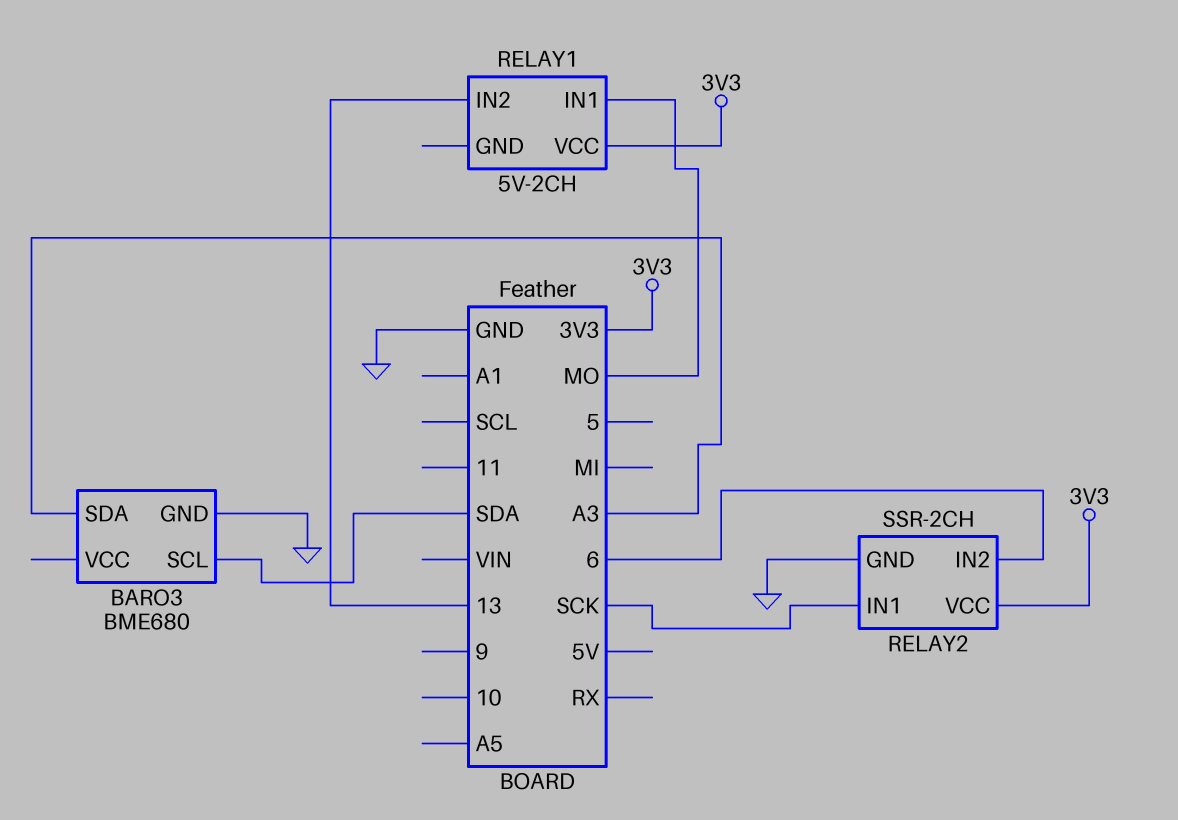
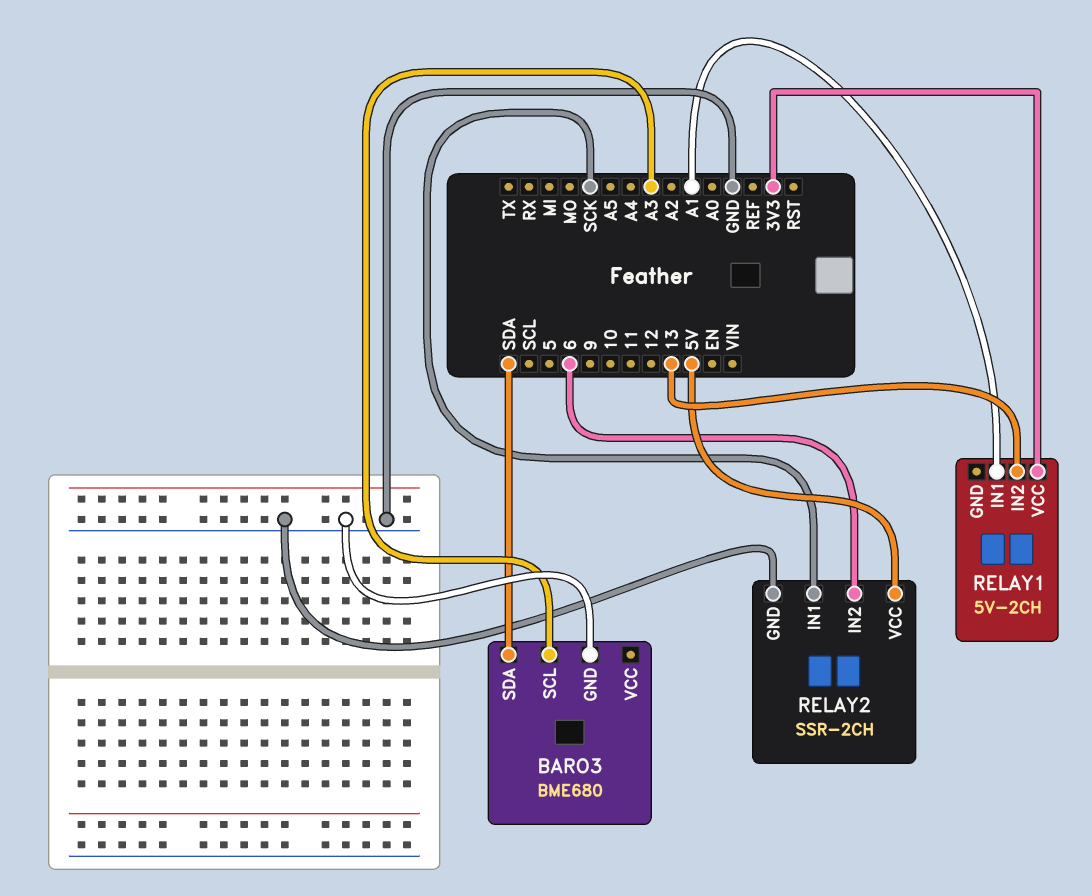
BARO3 pin SCL: SDA -> A3
BARO3 pin SDA: A3 -> SDA
RELAY1 pin IN1: MO -> A1
RELAY2 pin VCC: 3V3 -> 5V

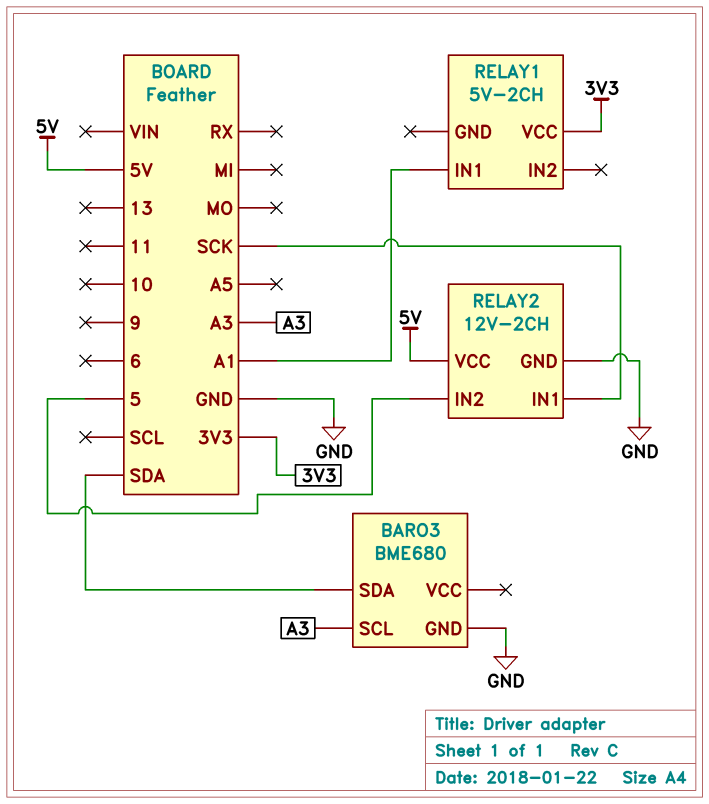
RELAY1 pin IN2: 13 -> none
RELAY2: SSR-2CH -> 12V-2CH
RELAY2 pin IN2: 6 -> 5

